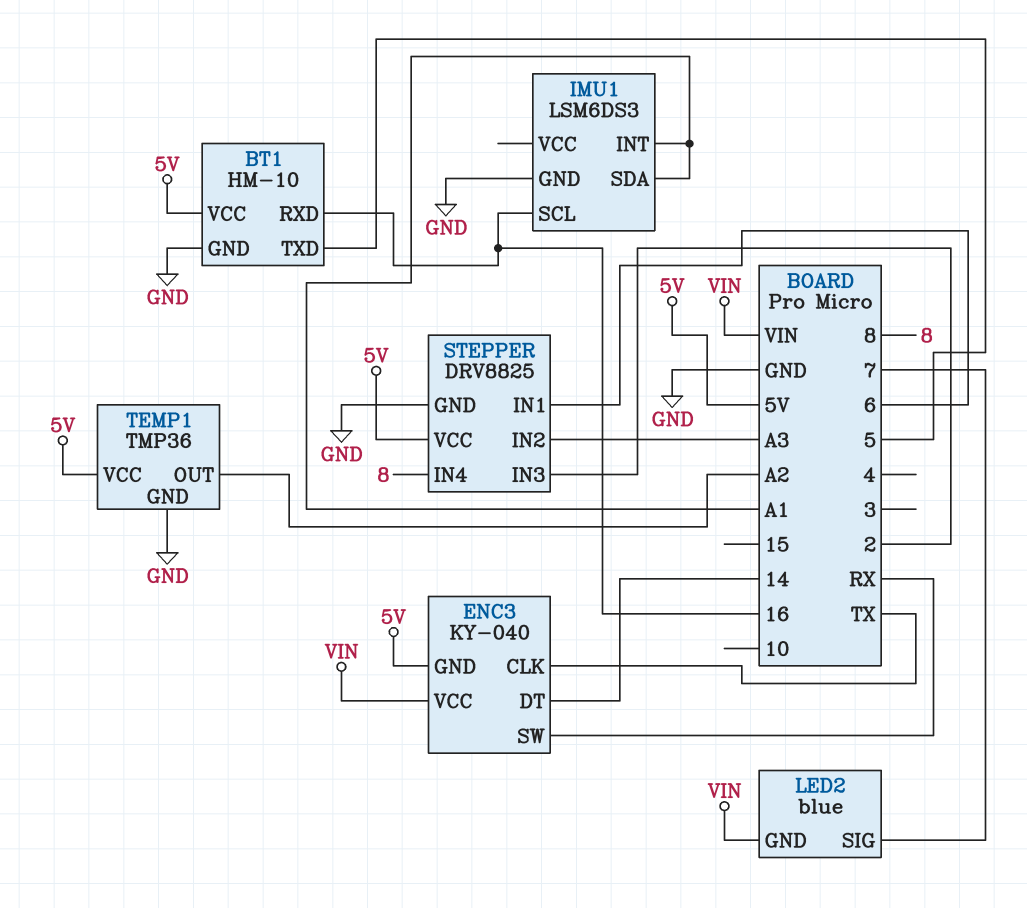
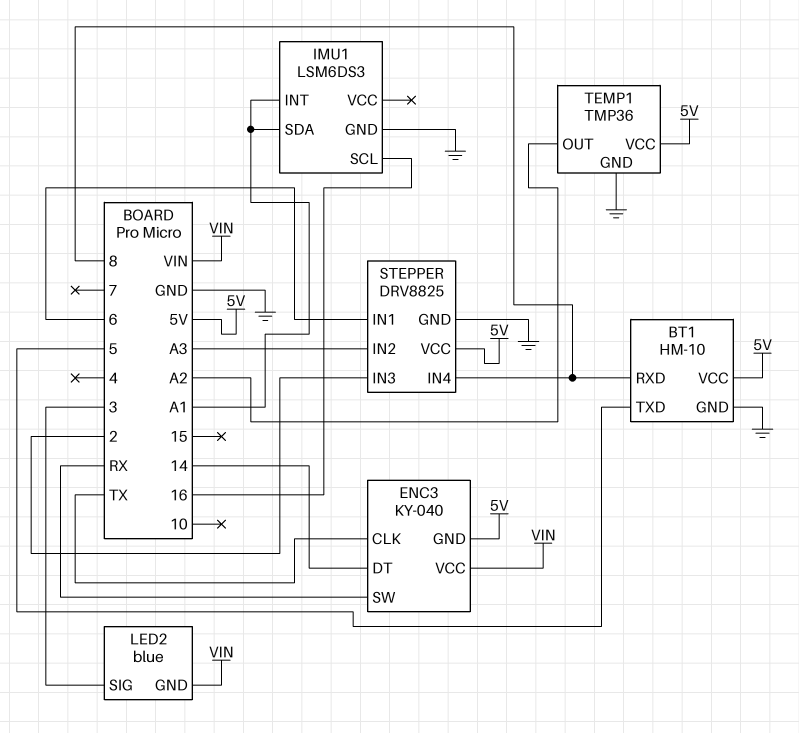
BT1 pin RXD: 16 -> 8
LED2 pin SIG: 7 -> 3

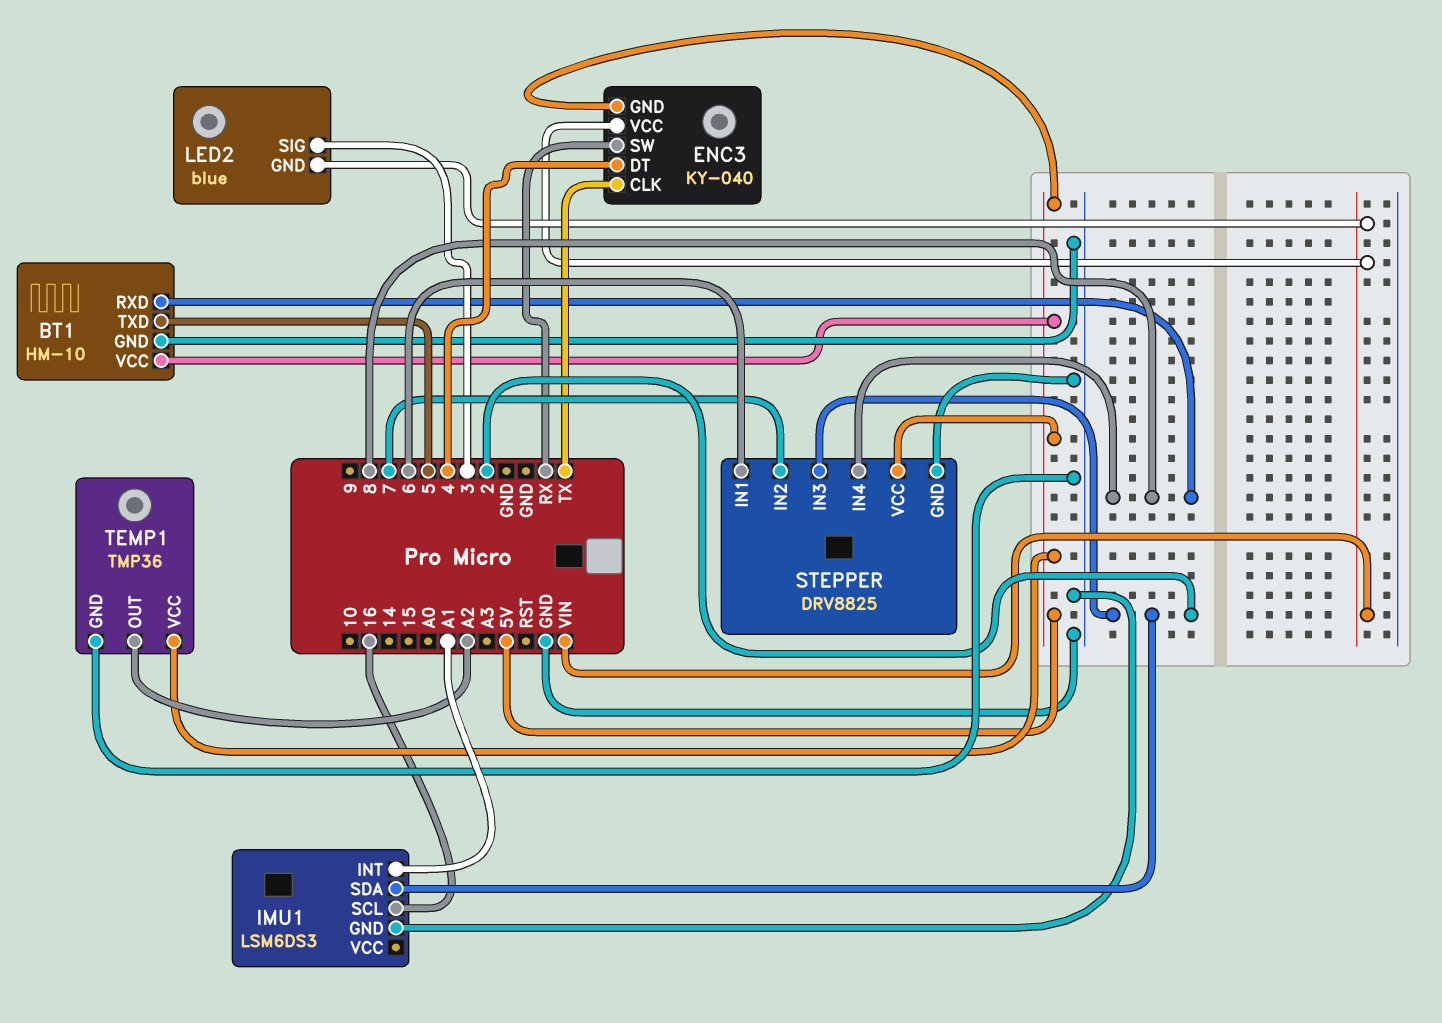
ENC3 pin DT: 14 -> 4
IMU1 pin SDA: A1 -> 2
STEPPER pin IN2: A3 -> 7

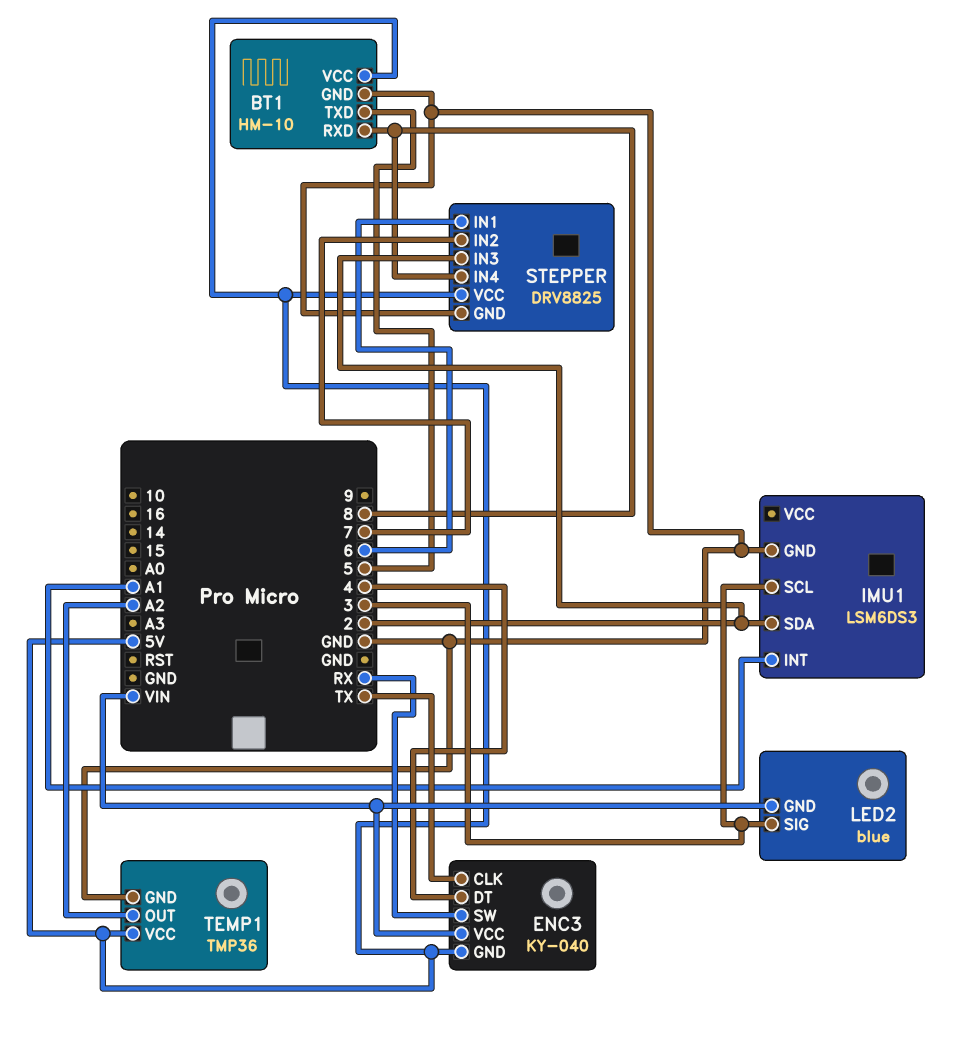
IMU1 pin SCL: 16 -> 3

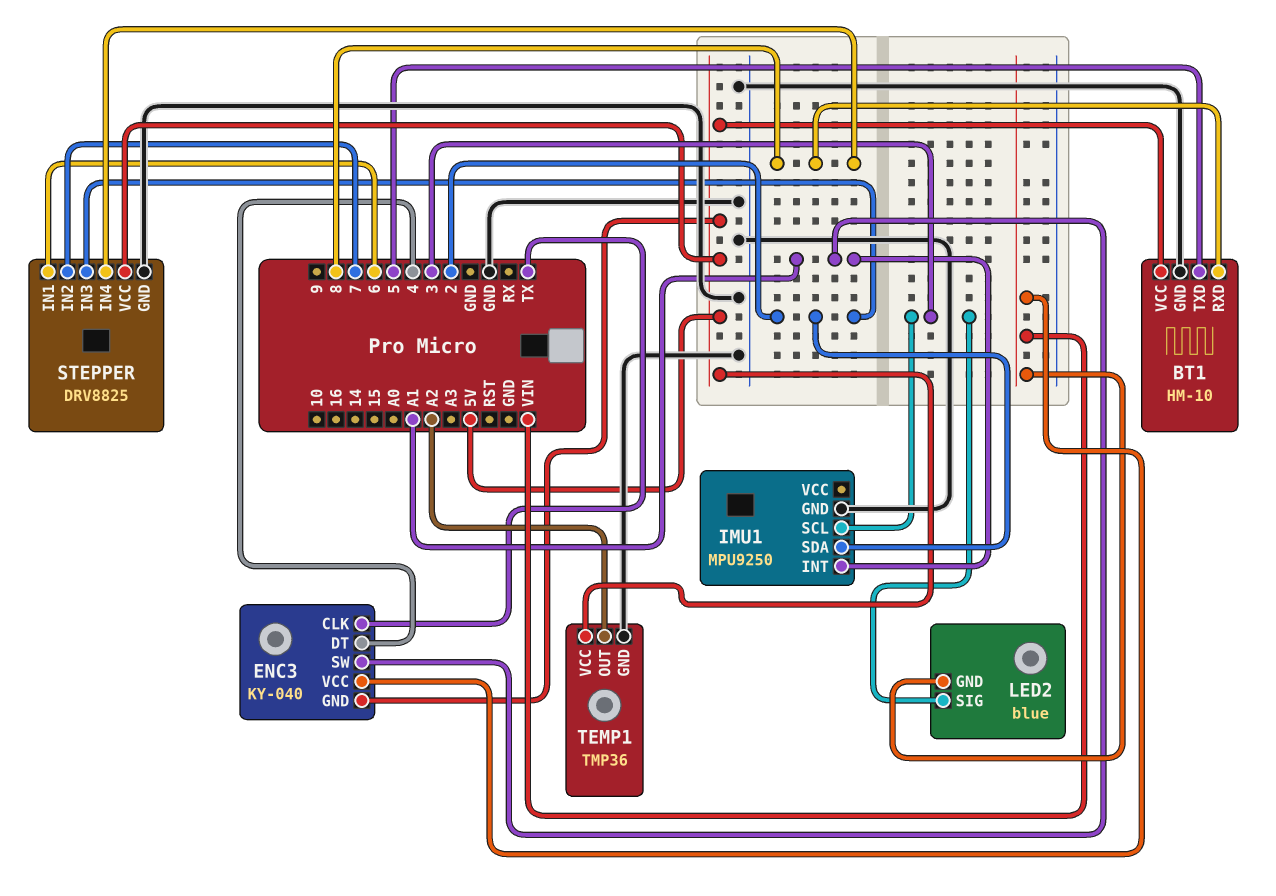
ENC3 pin SW: RX -> A1
IMU1: LSM6DS3 -> MPU9250

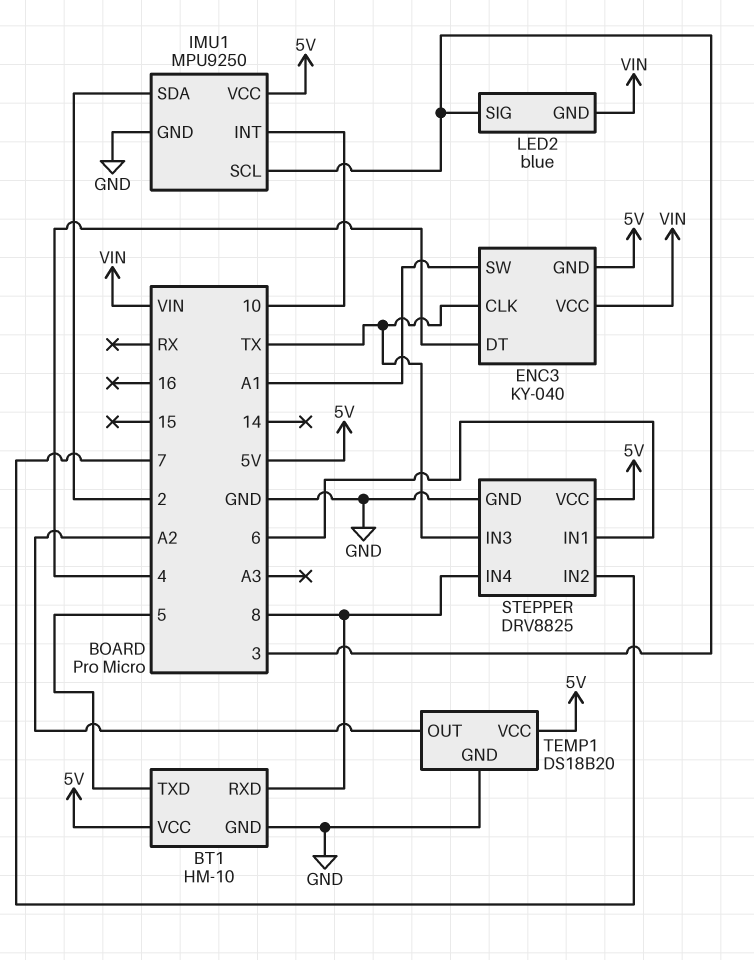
IMU1 pin INT: A1 -> 10
IMU1 pin VCC: none -> 5V
STEPPER pin IN3: 2 -> TX
TEMP1: TMP36 -> DS18B20

